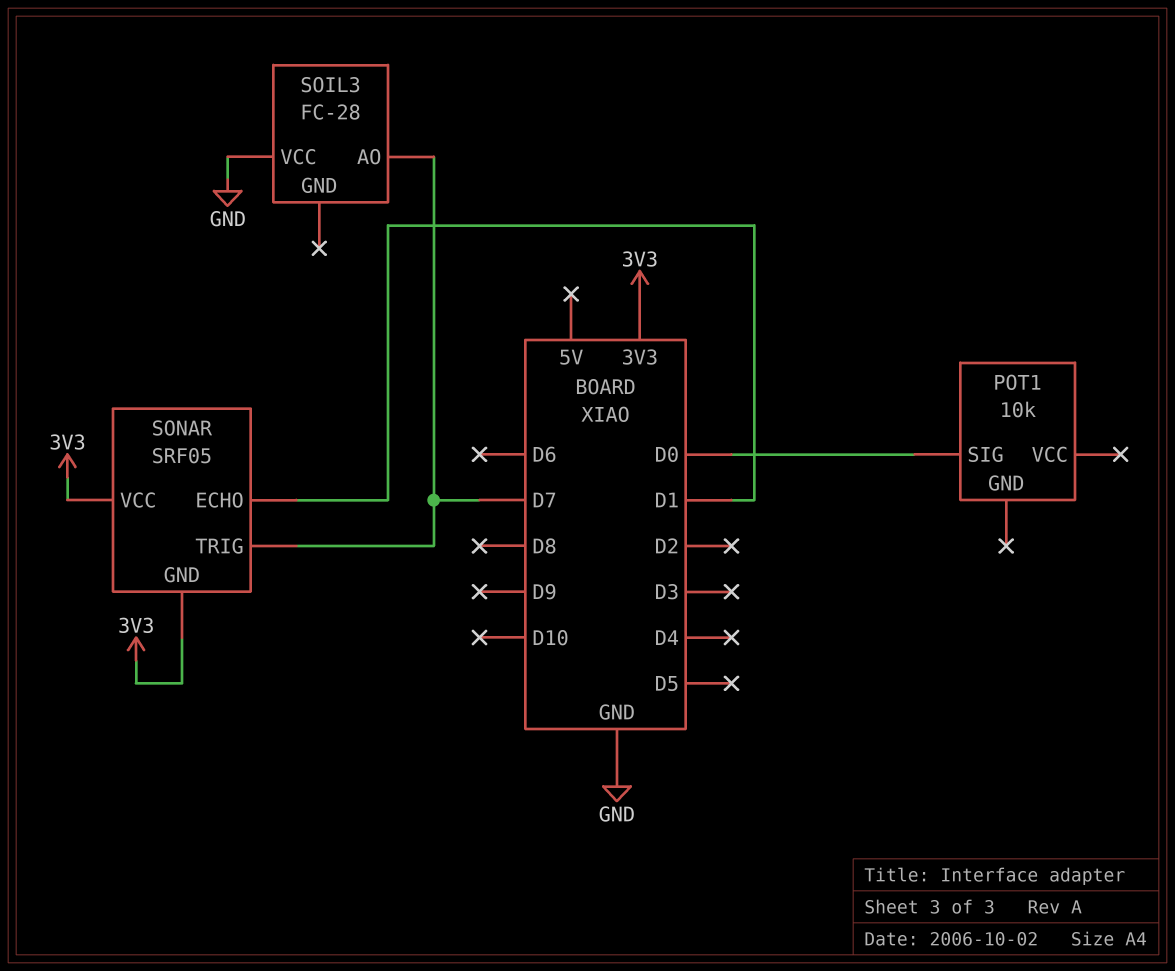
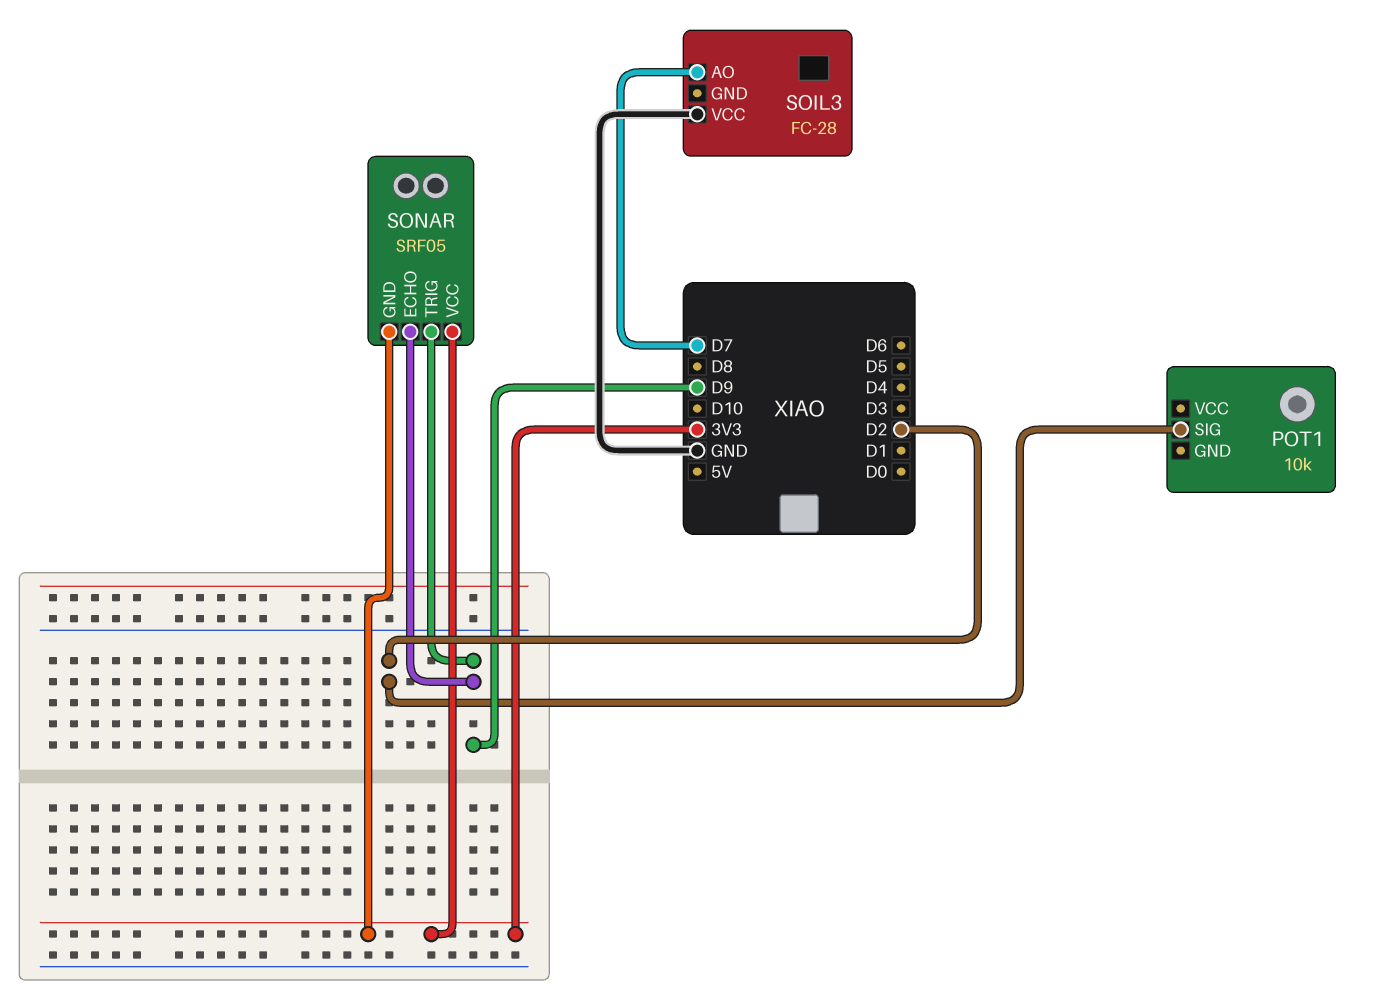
POT1 pin SIG: D0 -> D2
SONAR pin ECHO: D1 -> D9
SONAR pin TRIG: D7 -> D9

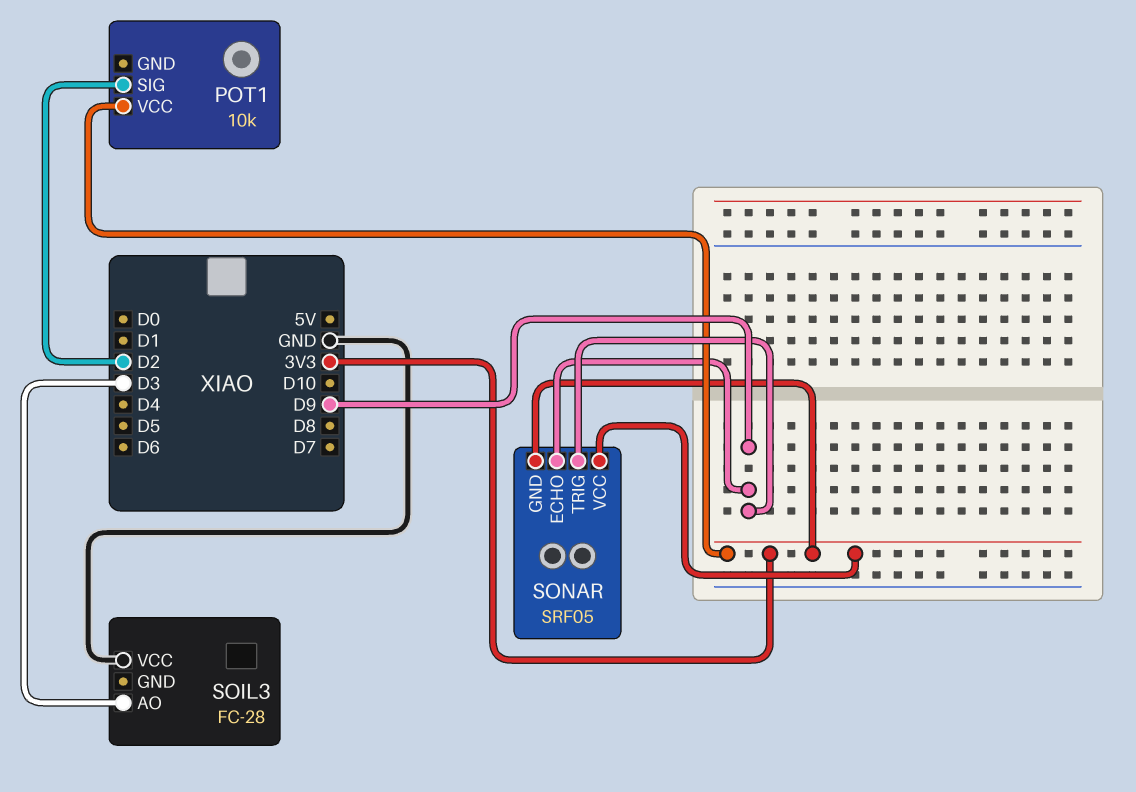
POT1 pin VCC: none -> 3V3
SOIL3 pin AO: D7 -> D3

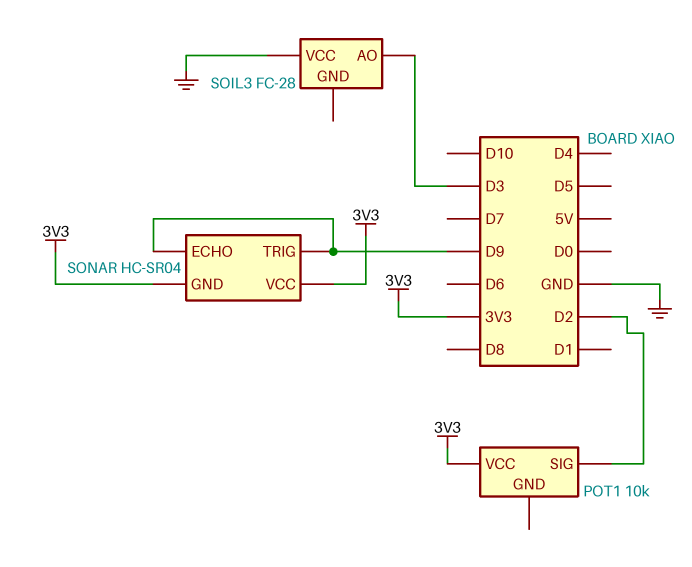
SONAR: SRF05 -> HC-SR04

